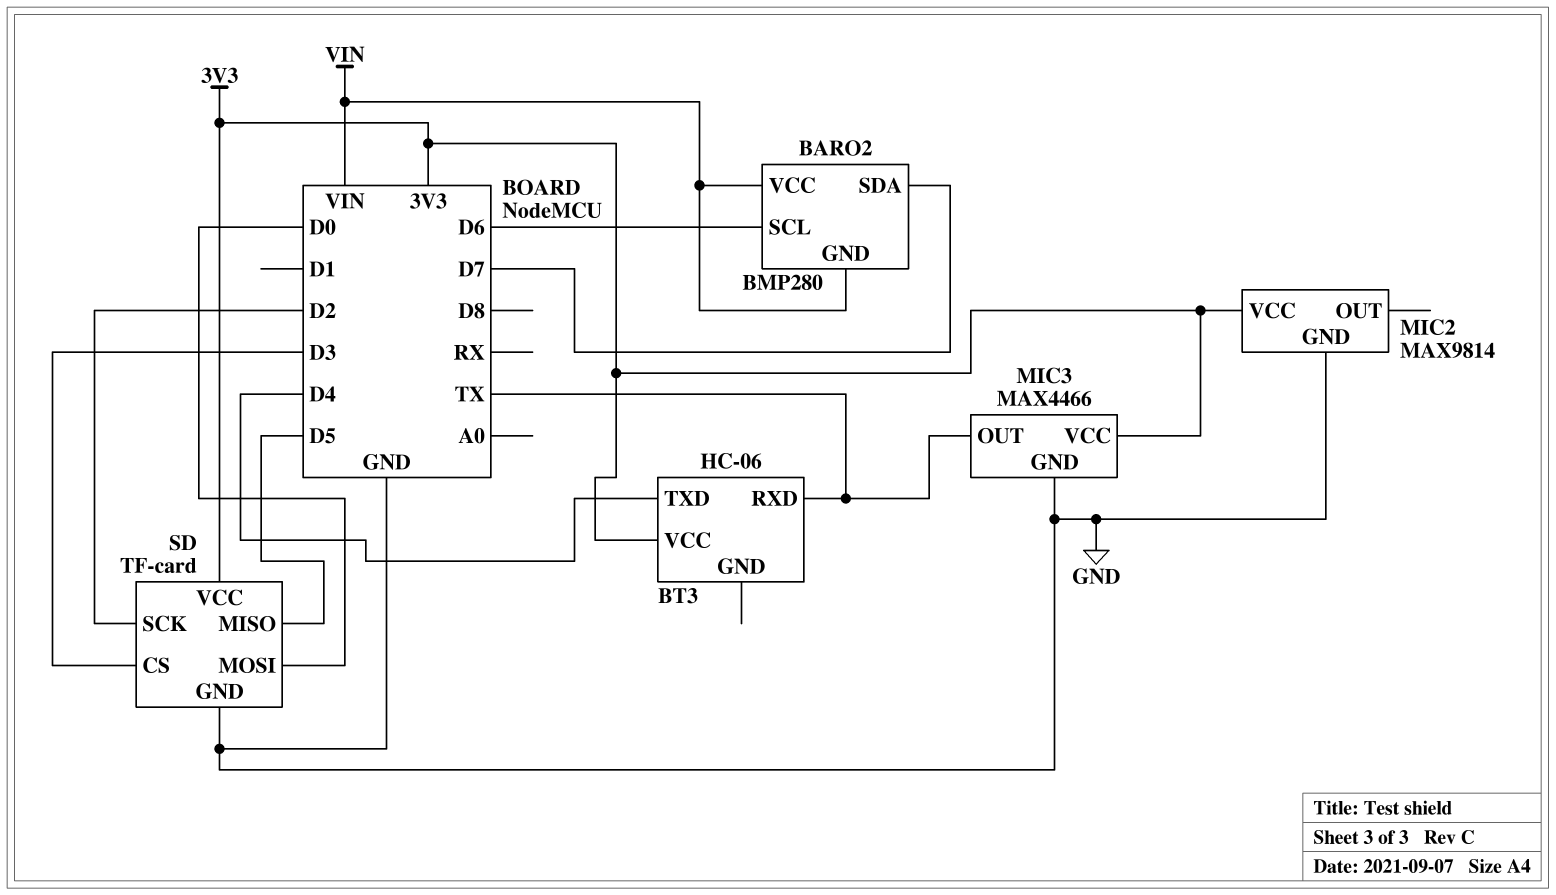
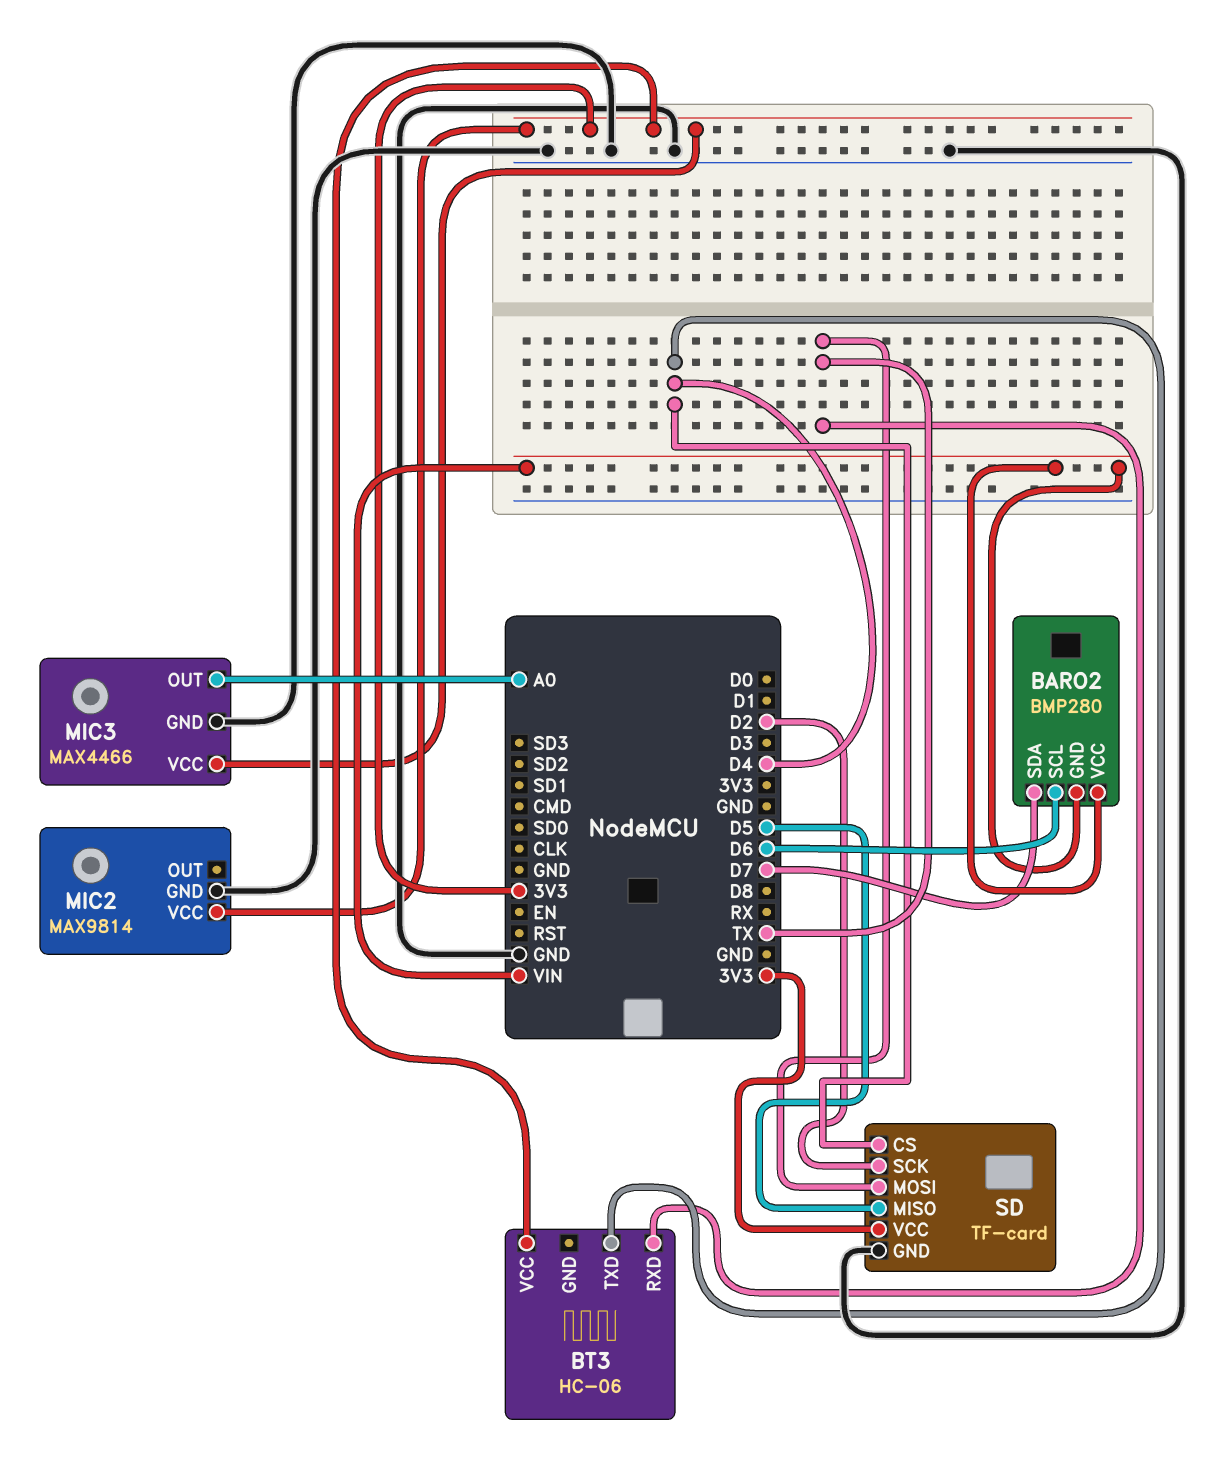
MIC3 pin OUT: TX -> A0
SD pin CS: D3 -> D4
SD pin MOSI: D0 -> TX

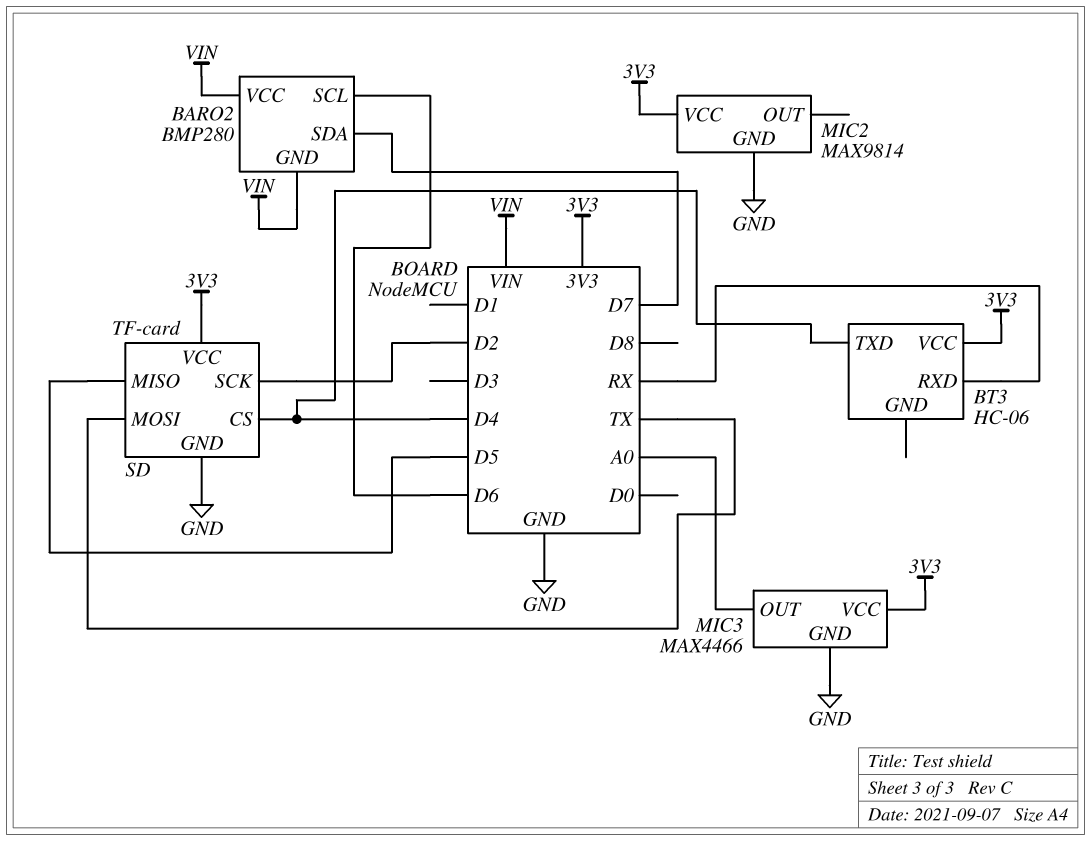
BT3 pin RXD: TX -> RX

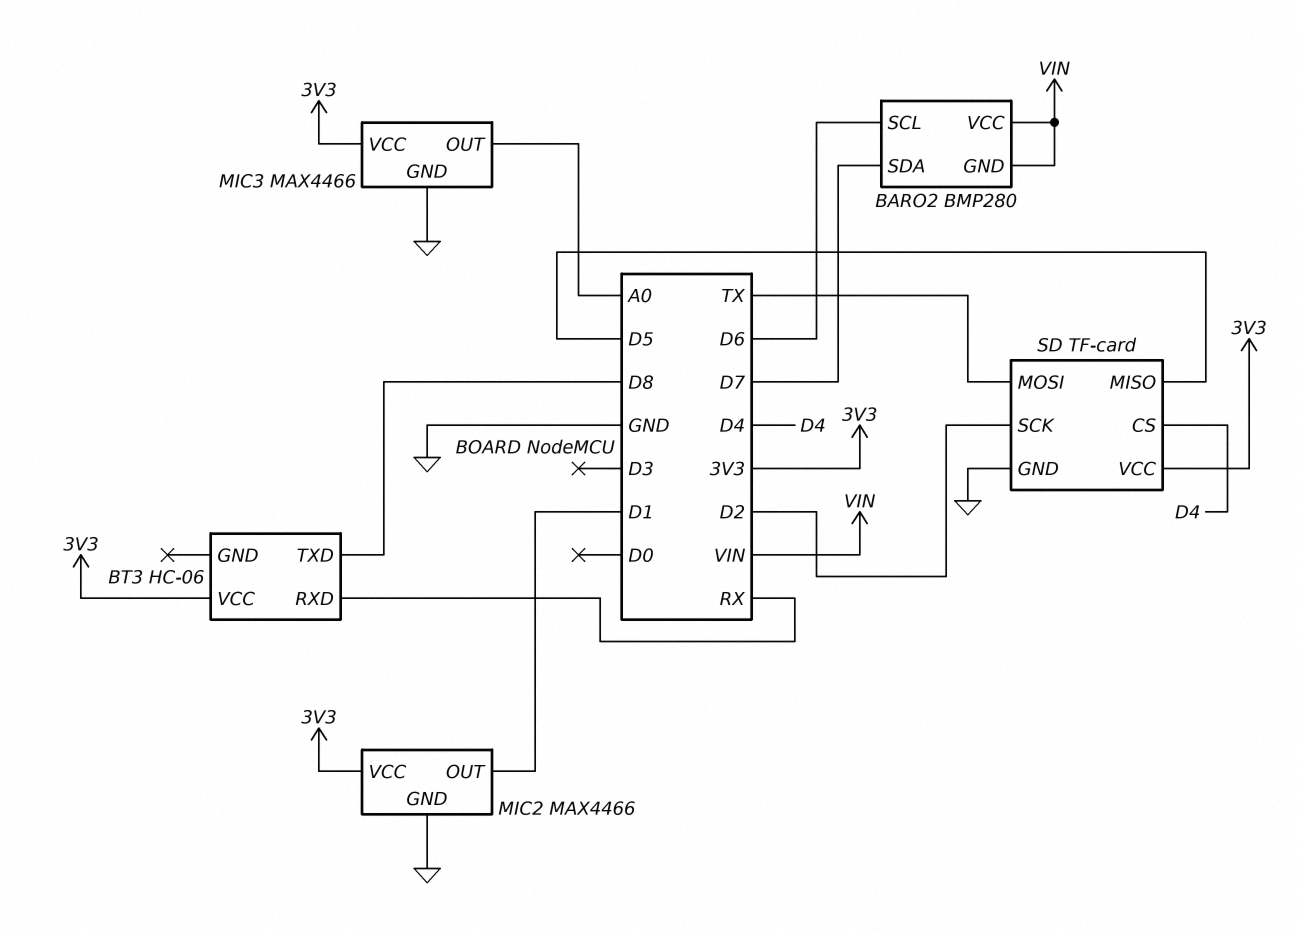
BT3 pin TXD: D4 -> D8
MIC2: MAX9814 -> MAX4466
MIC2 pin OUT: none -> D1

